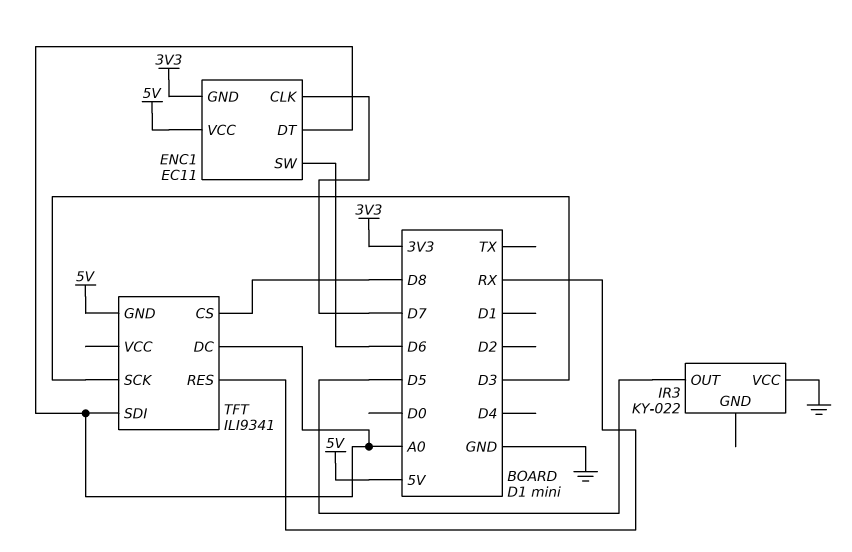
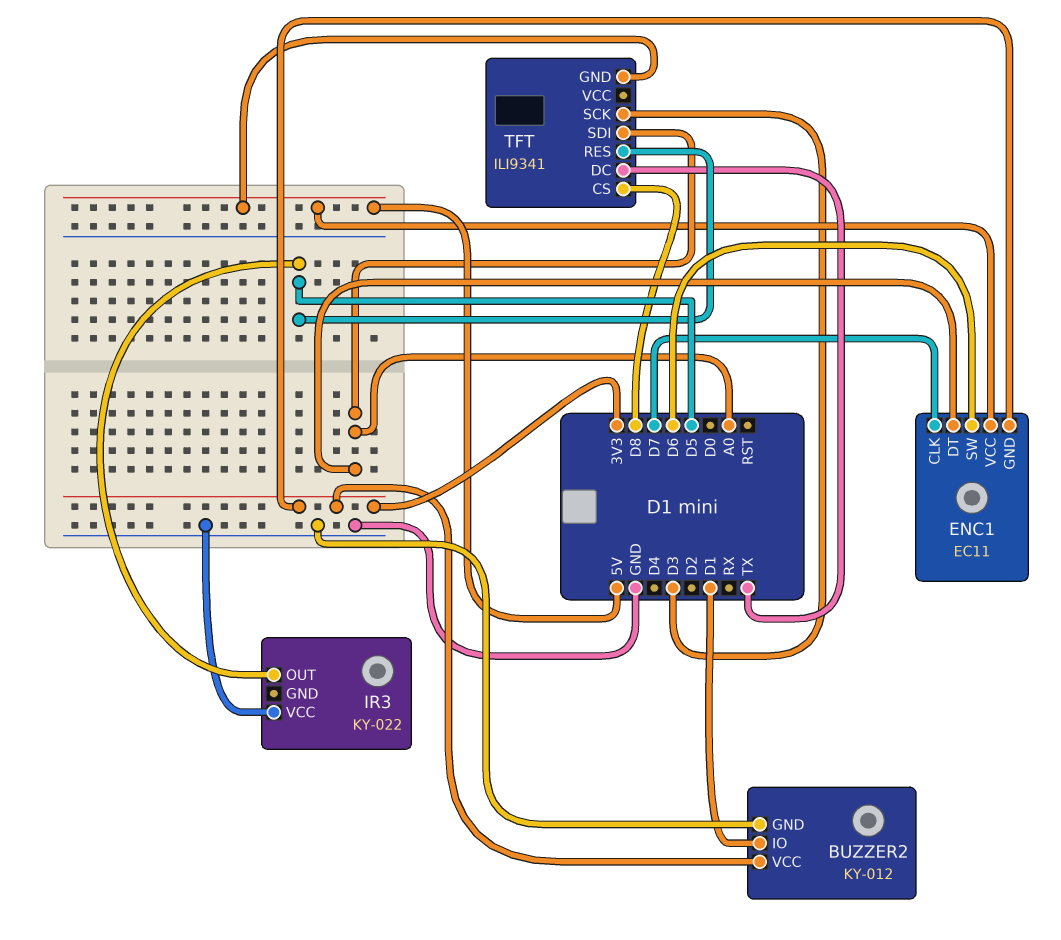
BUZZER2: none -> KY-012
BUZZER2 pin GND: none -> GND
BUZZER2 pin IO: none -> D1
BUZZER2 pin VCC: none -> 3V3
TFT pin DC: A0 -> TX
TFT pin RES: RX -> D5

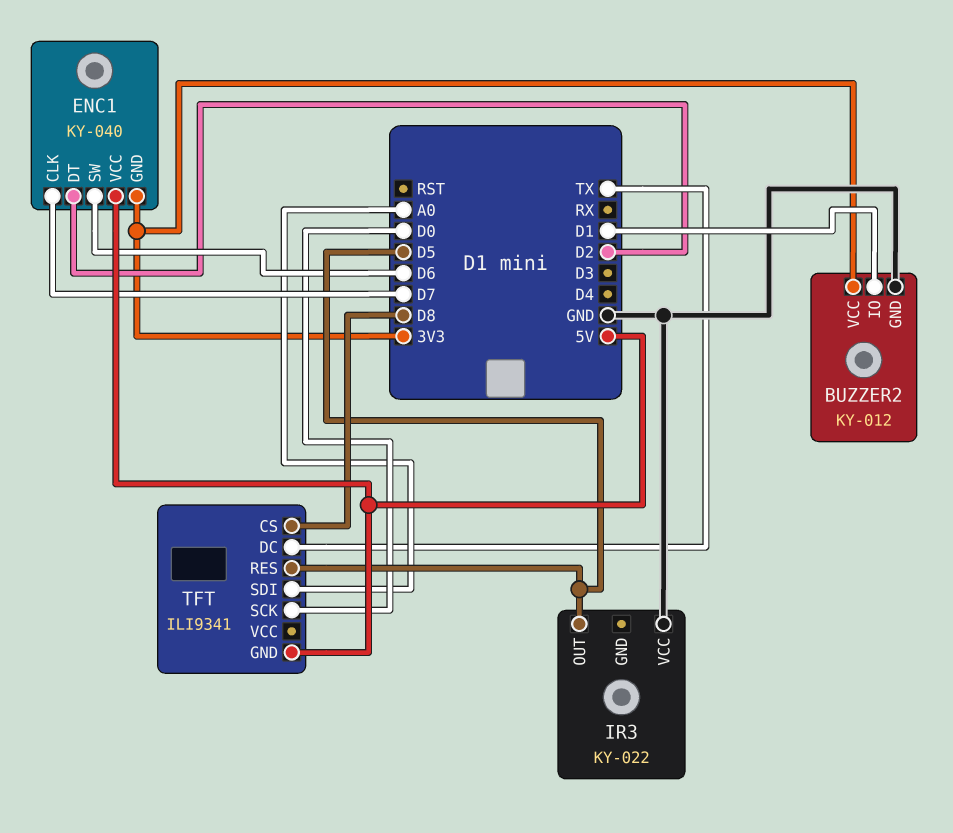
ENC1: EC11 -> KY-040
ENC1 pin DT: A0 -> D2
TFT pin SCK: D3 -> D0

